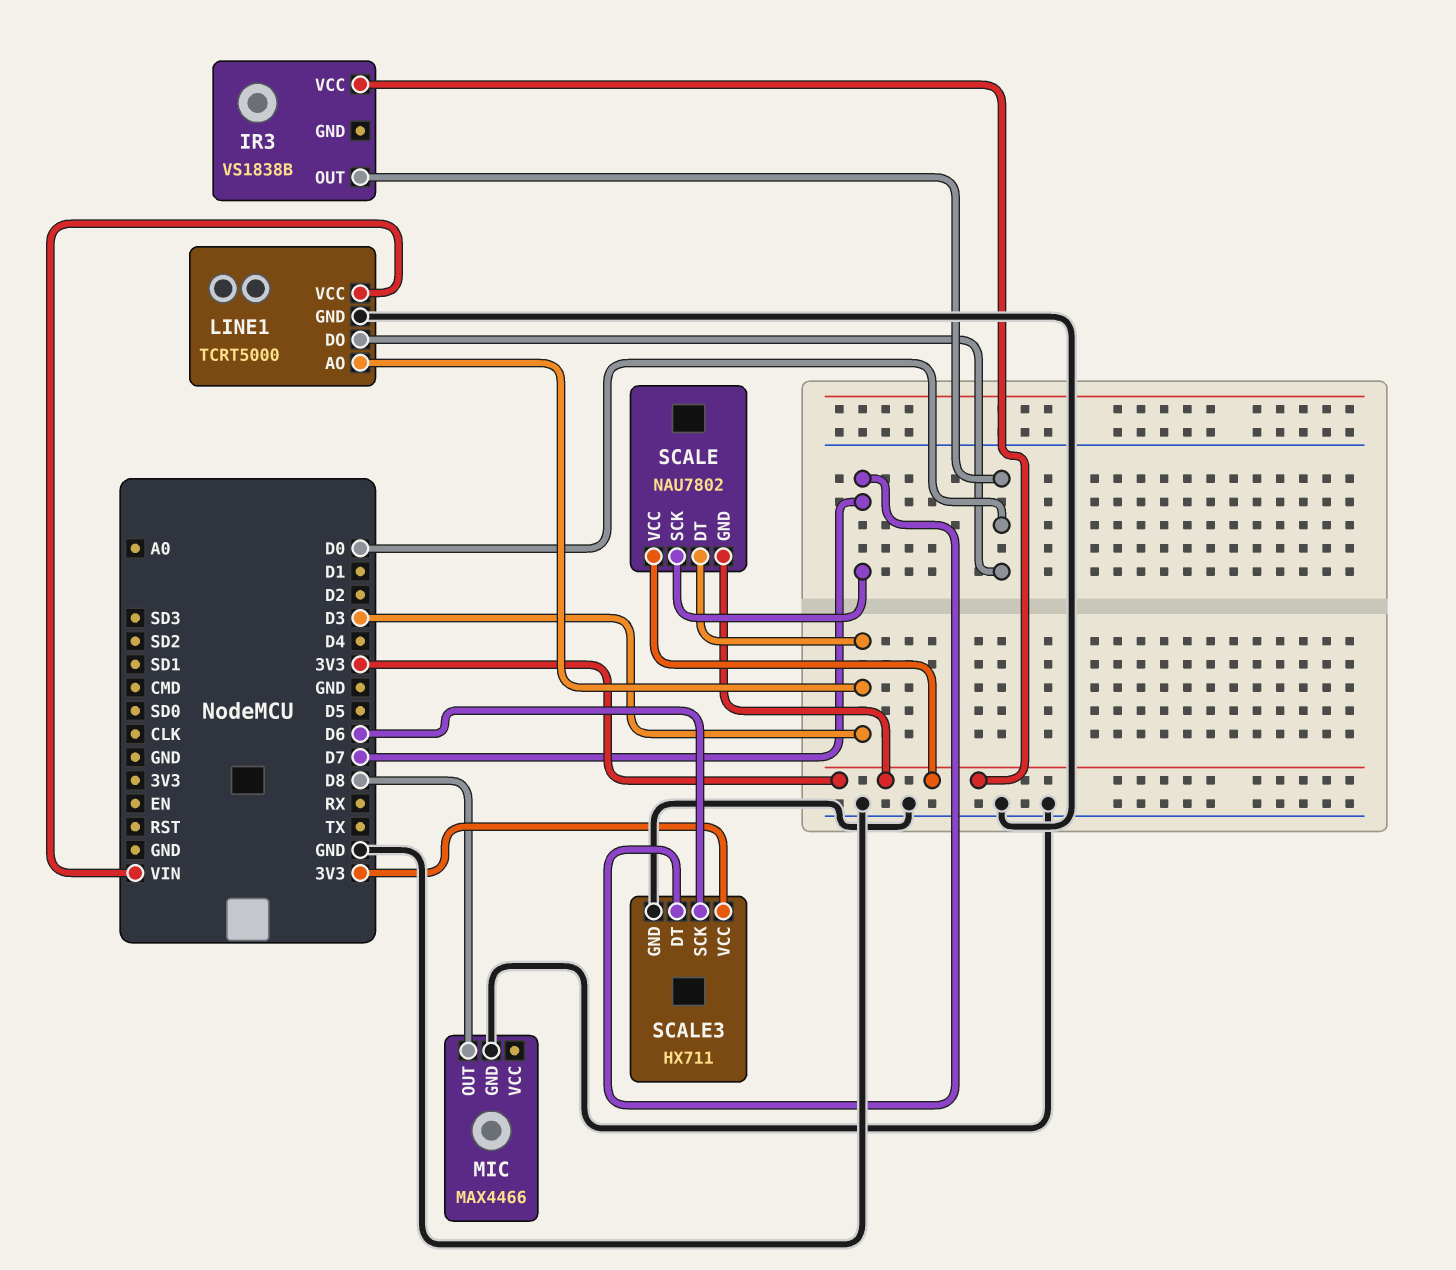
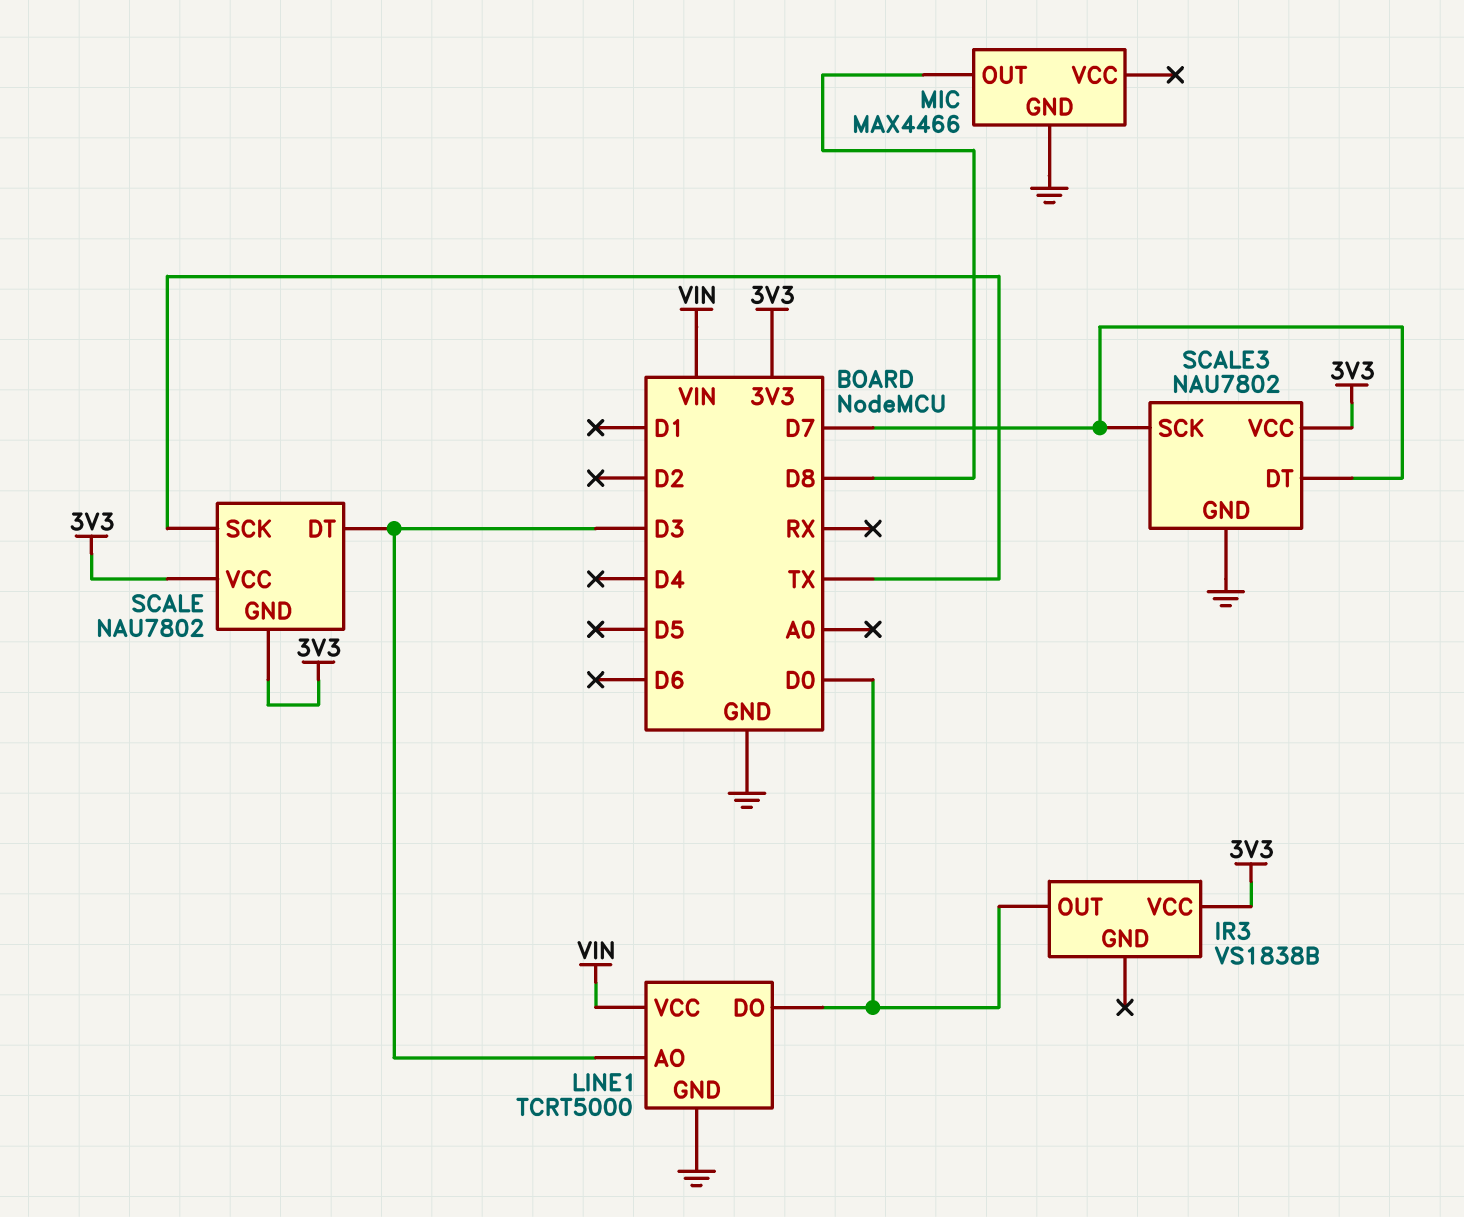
SCALE pin SCK: D7 -> TX
SCALE3: HX711 -> NAU7802
SCALE3 pin SCK: D6 -> D7

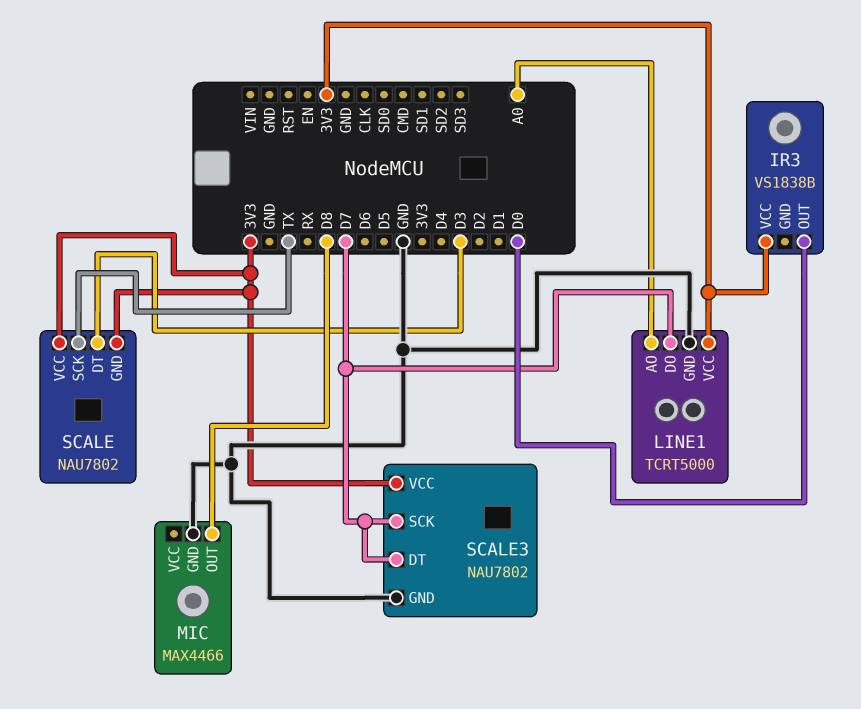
LINE1 pin AO: D3 -> A0
LINE1 pin DO: D0 -> D7
LINE1 pin VCC: VIN -> 3V3

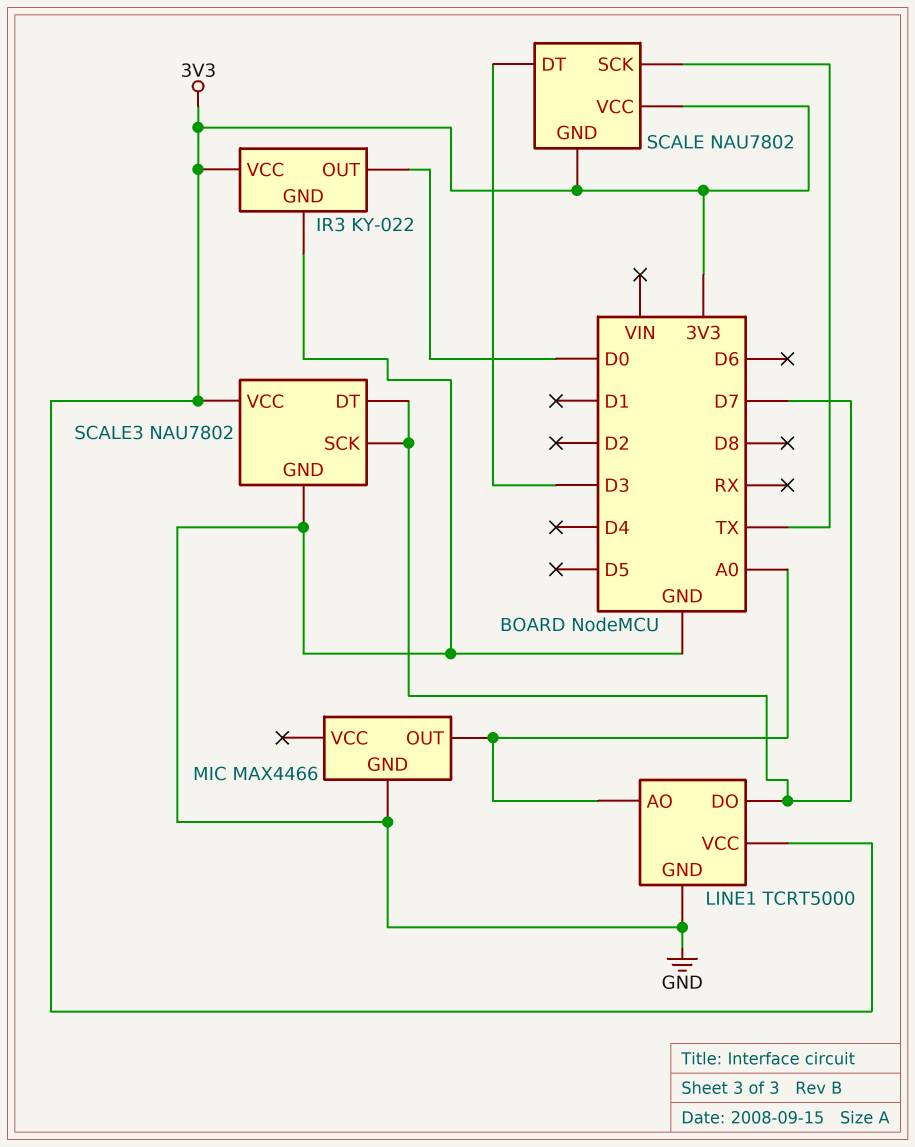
IR3: VS1838B -> KY-022
IR3 pin GND: none -> GND
MIC pin OUT: D8 -> A0

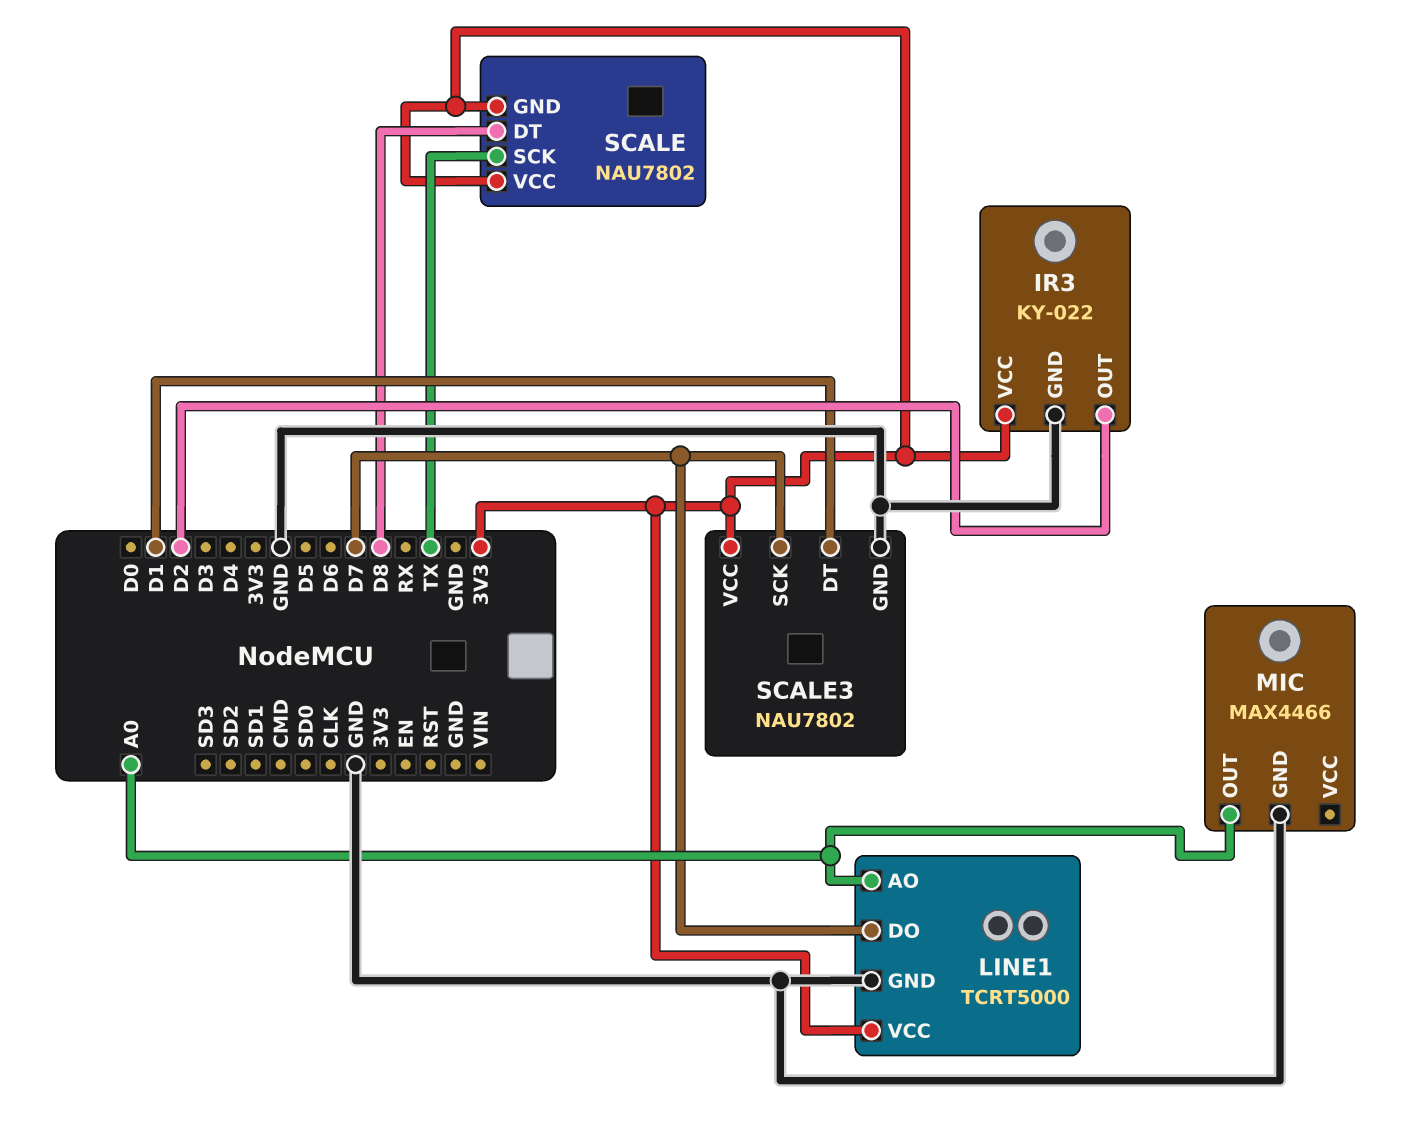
IR3 pin OUT: D0 -> D2
SCALE pin DT: D3 -> D8
SCALE3 pin DT: D7 -> D1

